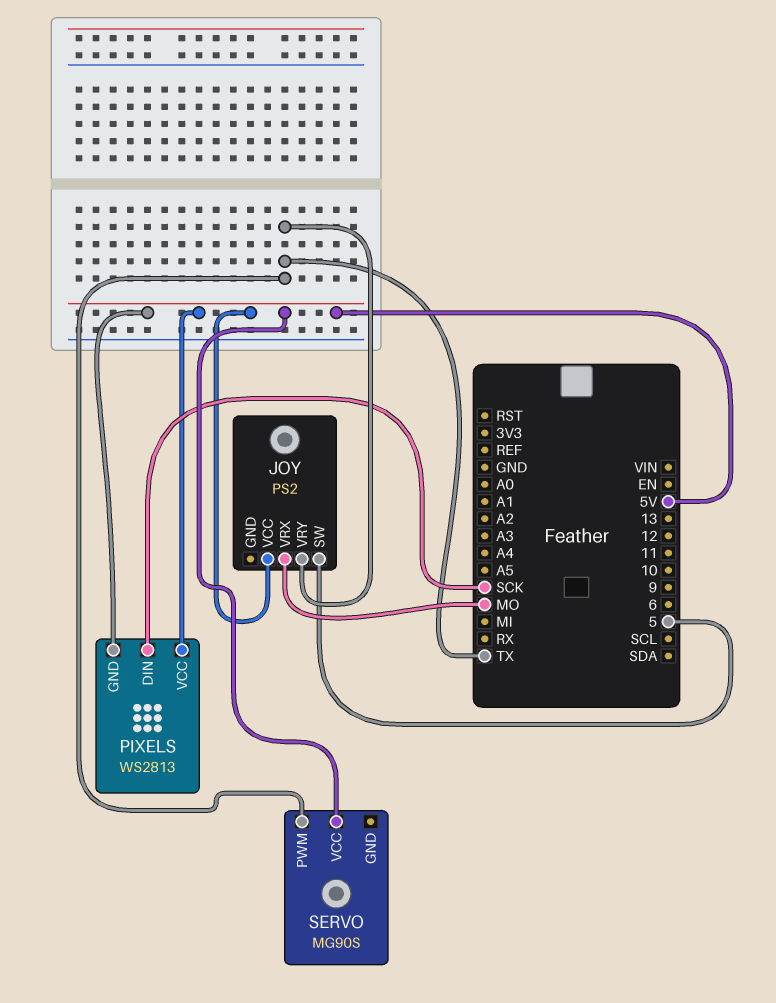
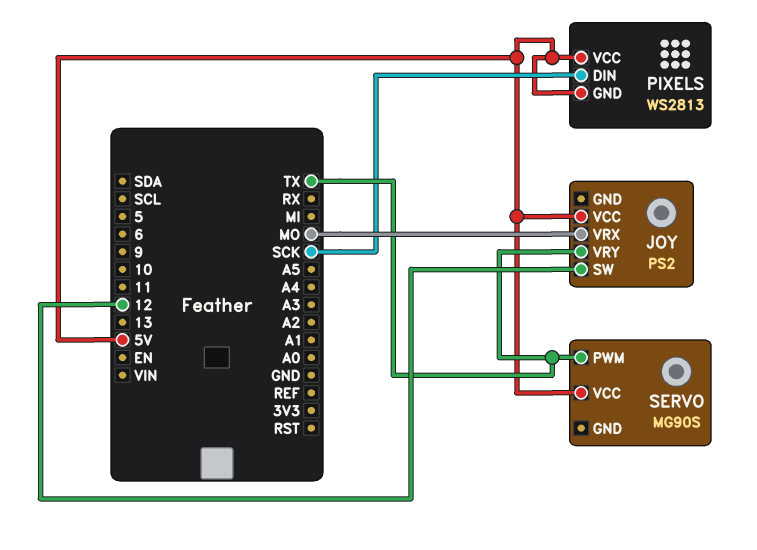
JOY pin SW: 5 -> 12

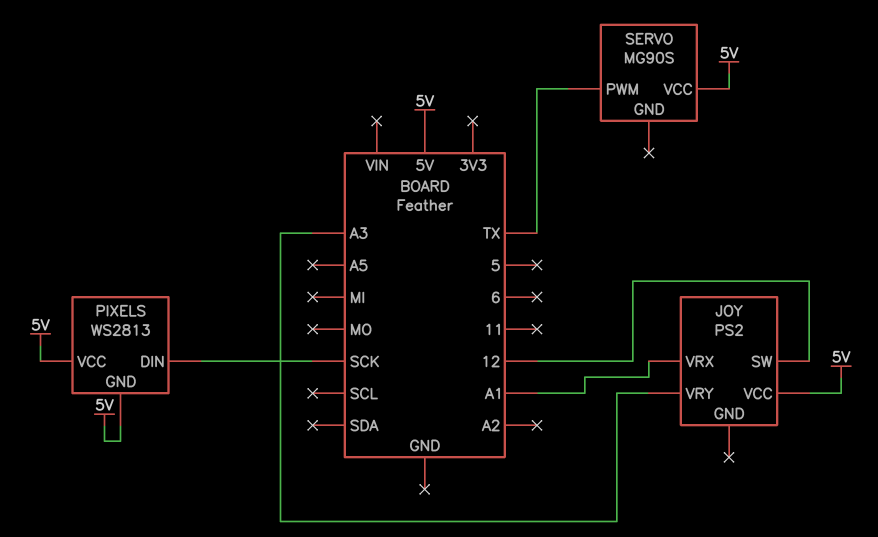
JOY pin VRX: MO -> A1
JOY pin VRY: TX -> A3

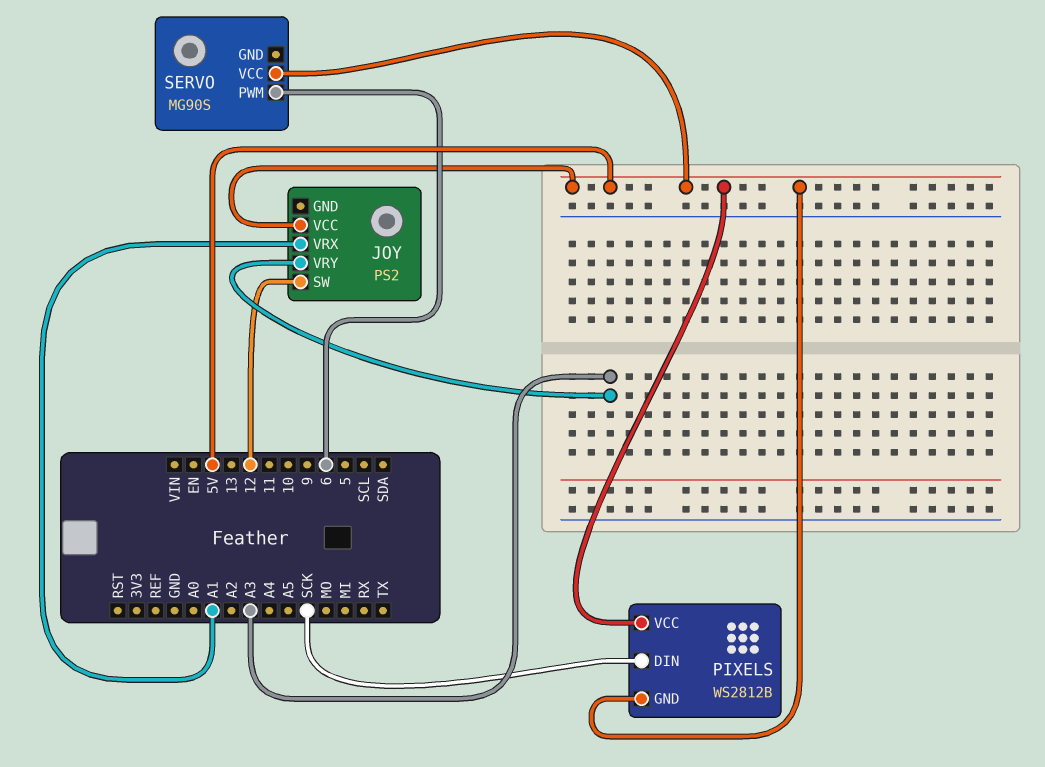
PIXELS: WS2813 -> WS2812B
SERVO pin PWM: TX -> 6

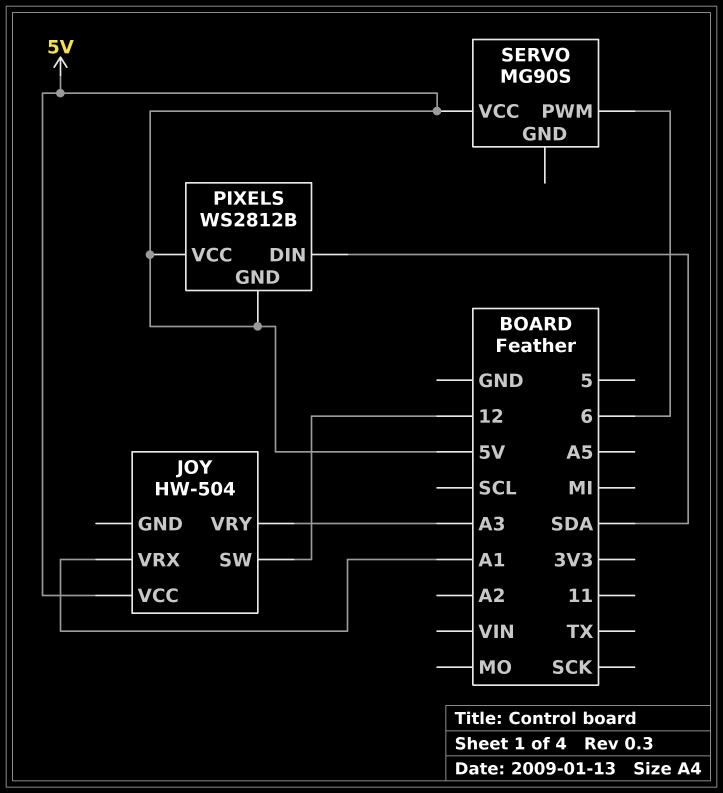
JOY: PS2 -> HW-504
PIXELS pin DIN: SCK -> SDA

